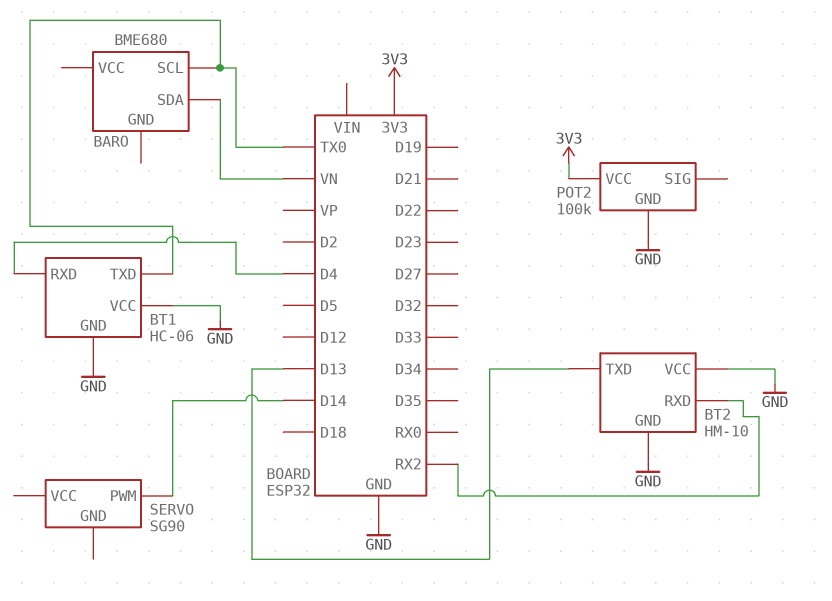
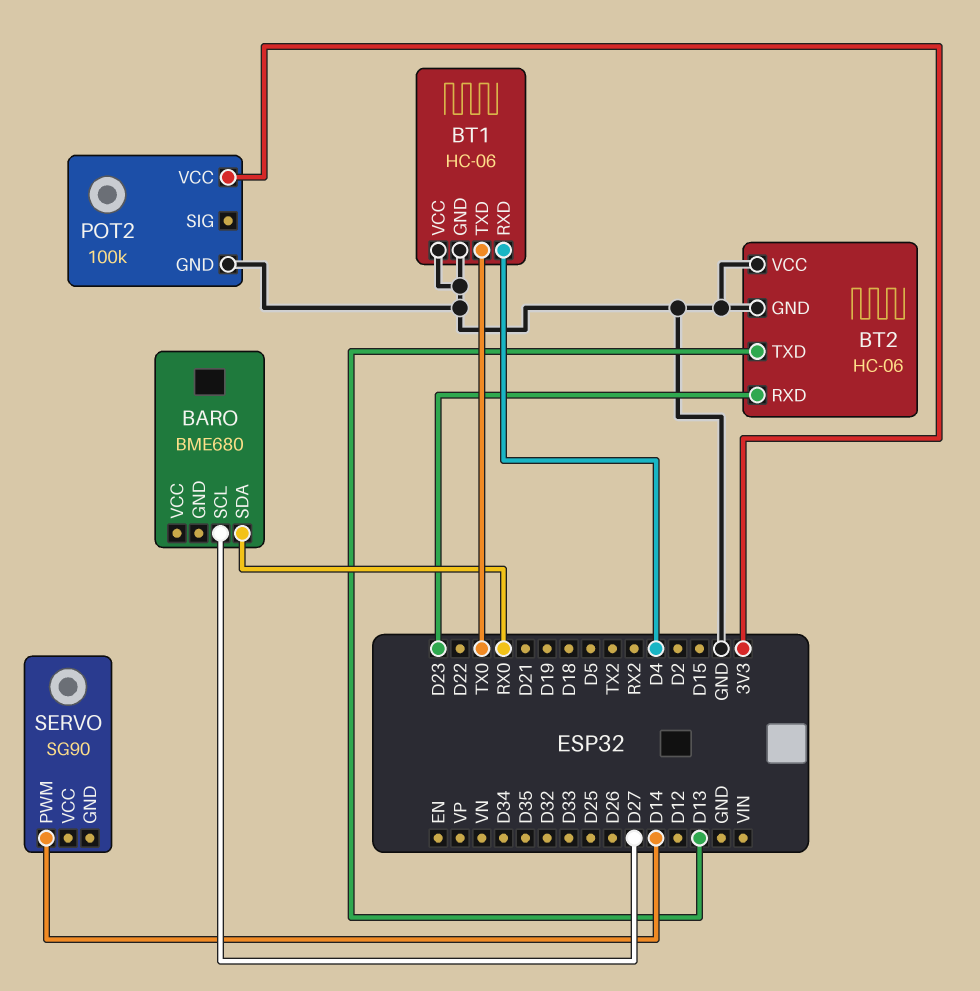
BARO pin SCL: TX0 -> D27
BARO pin SDA: VN -> RX0
BT2: HM-10 -> HC-06
BT2 pin RXD: RX2 -> D23

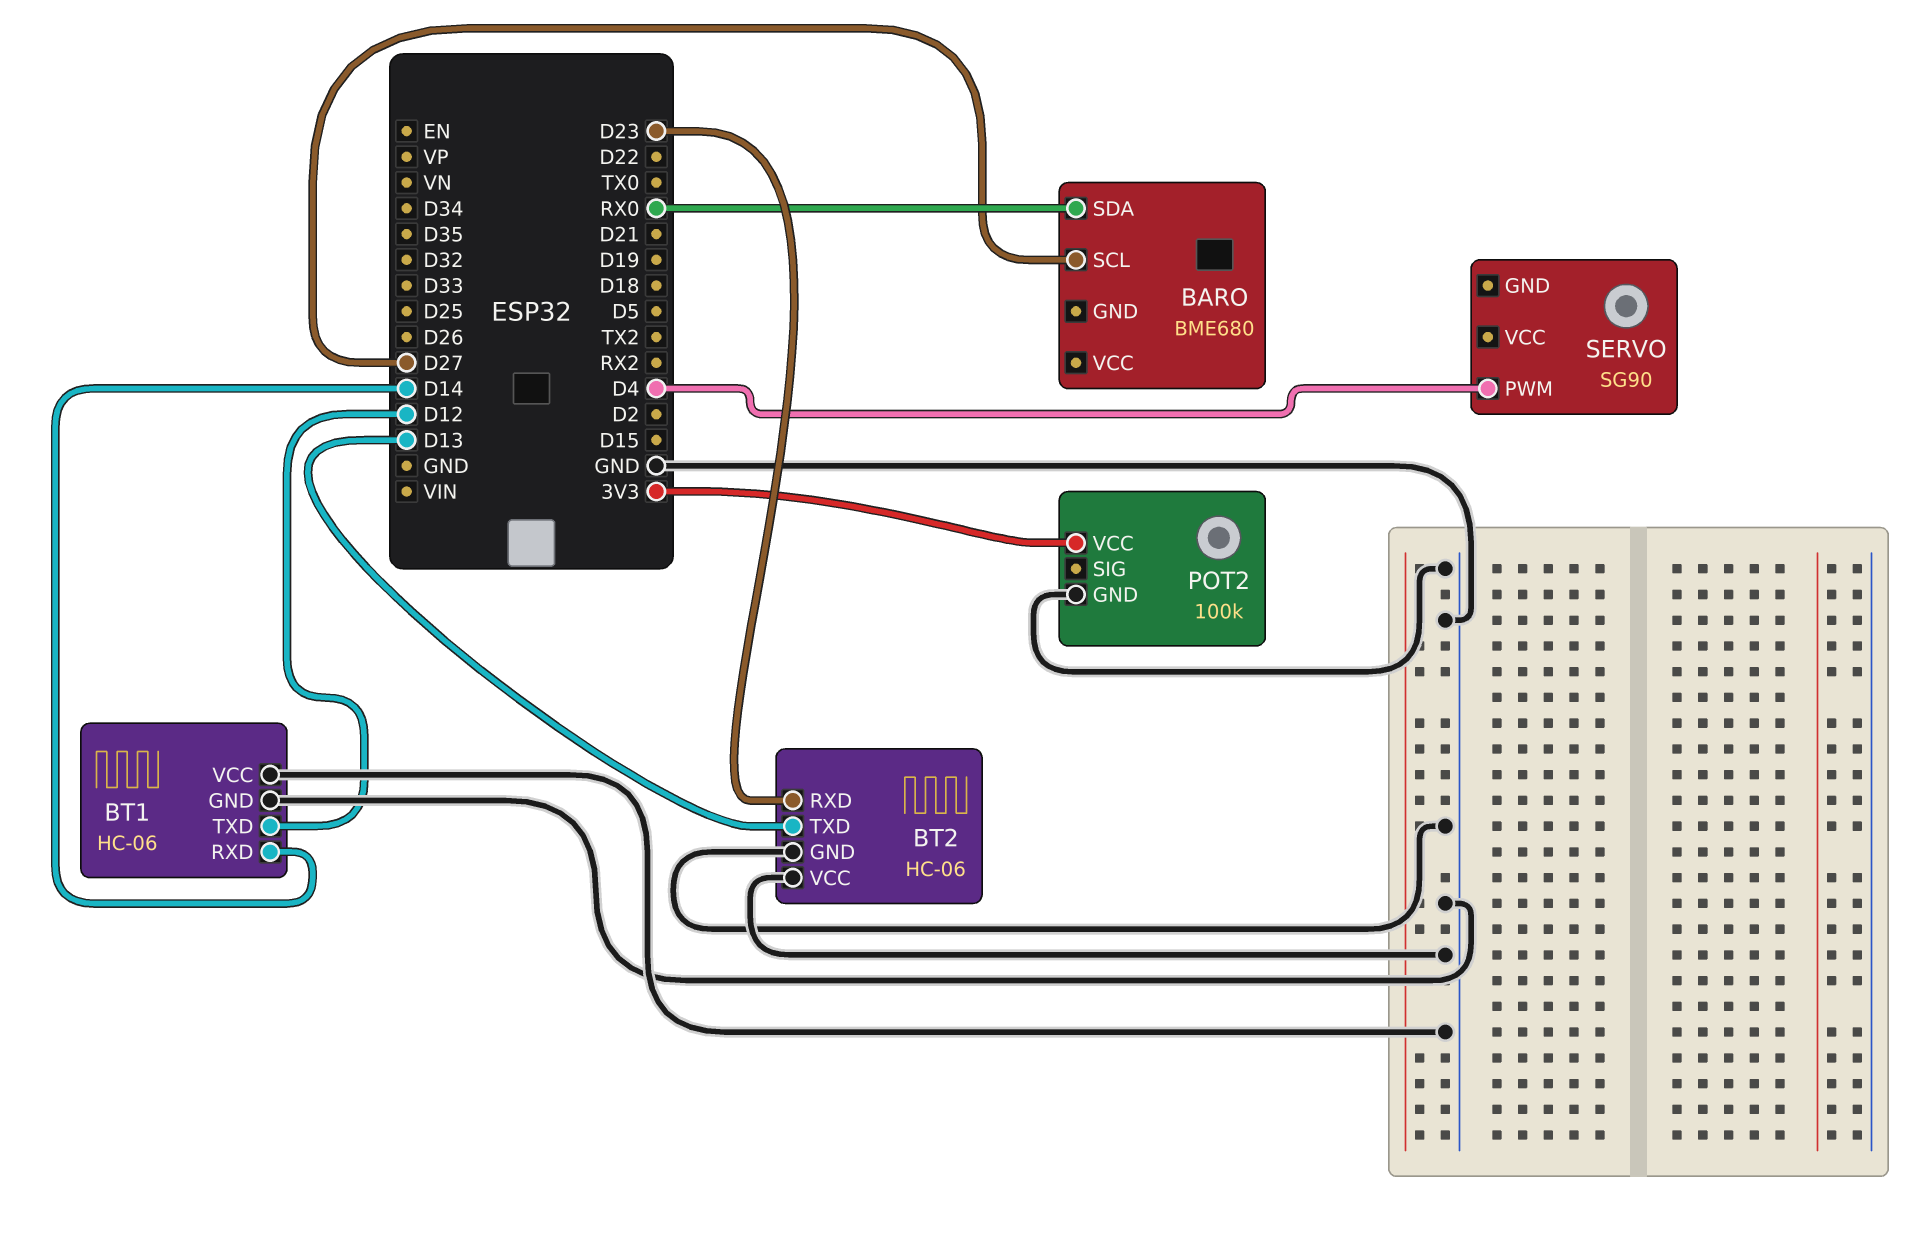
BT1 pin RXD: D4 -> D14
BT1 pin TXD: TX0 -> D12
SERVO pin PWM: D14 -> D4

